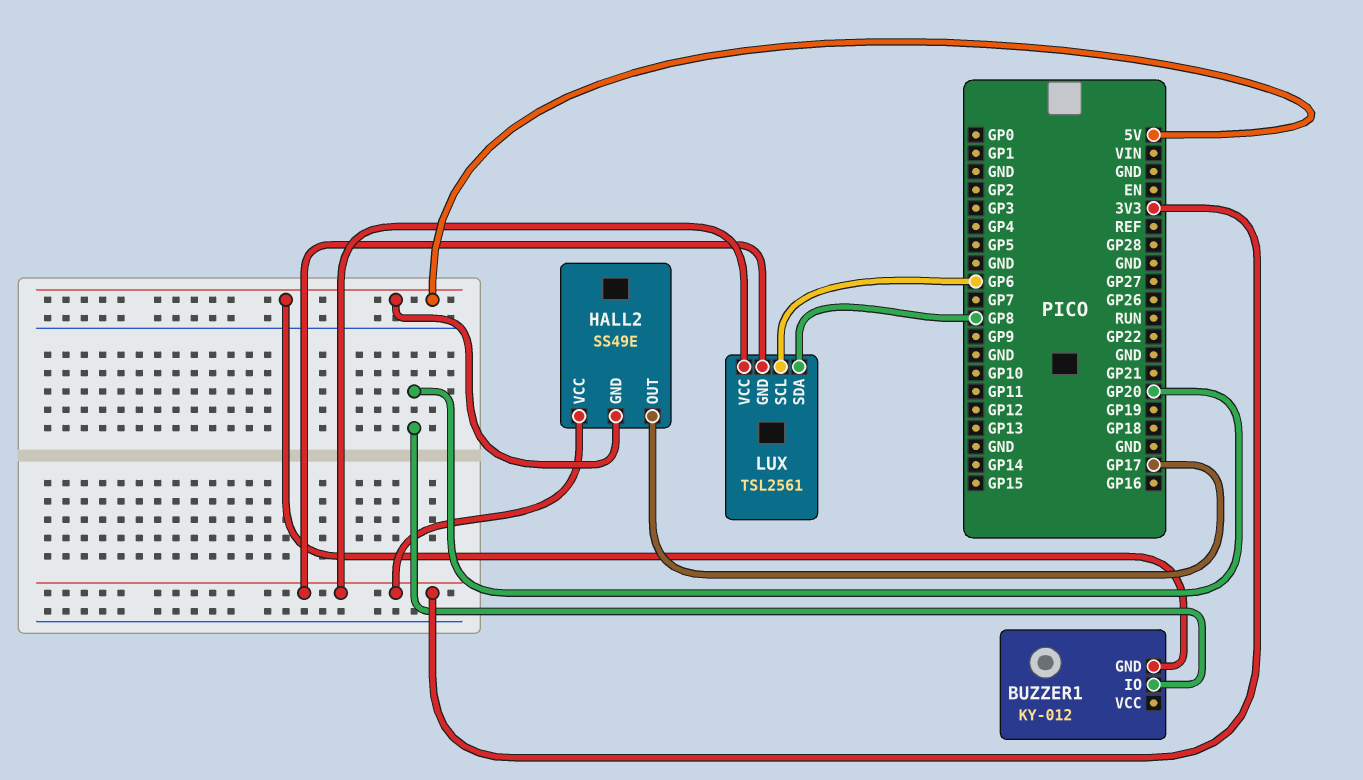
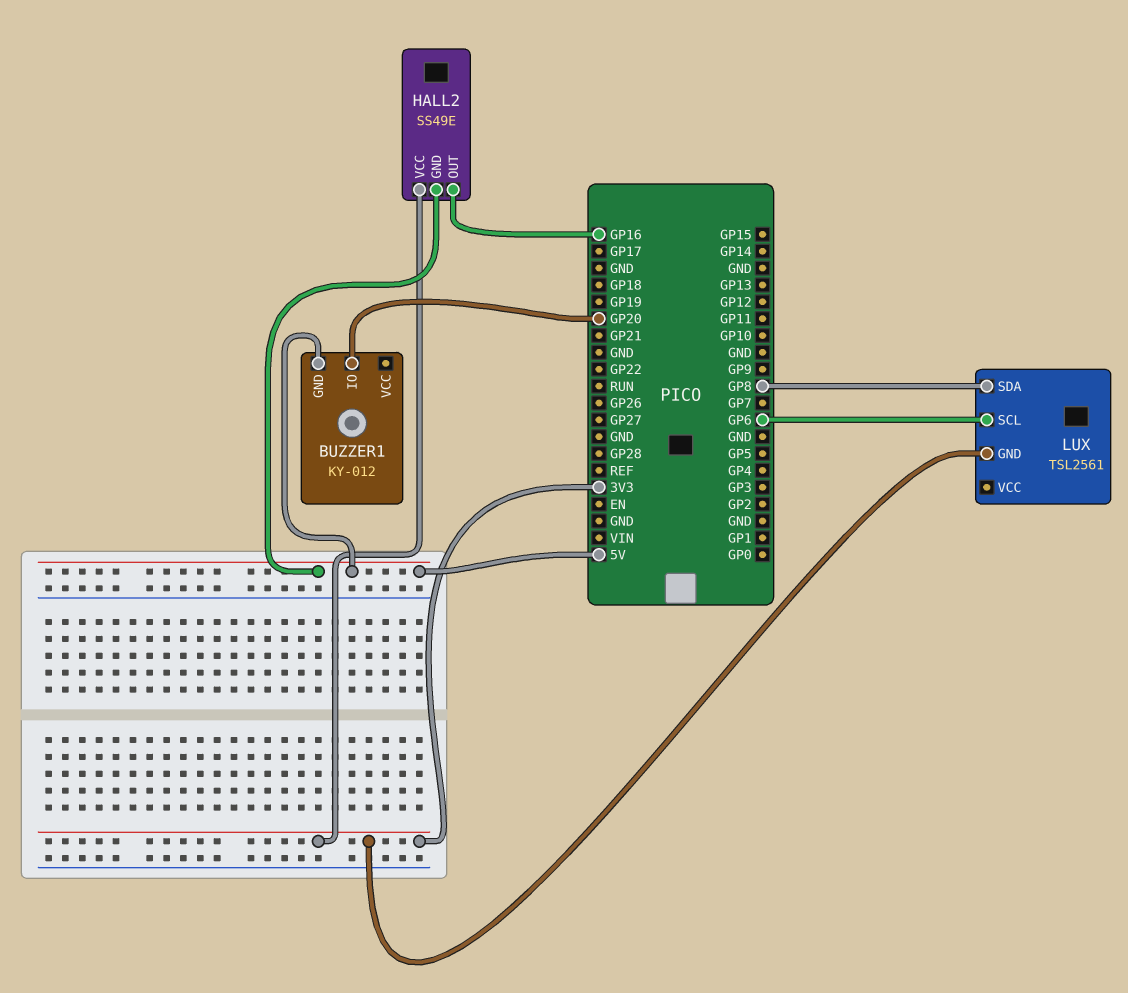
HALL2 pin OUT: GP17 -> GP16
LUX pin VCC: 3V3 -> none

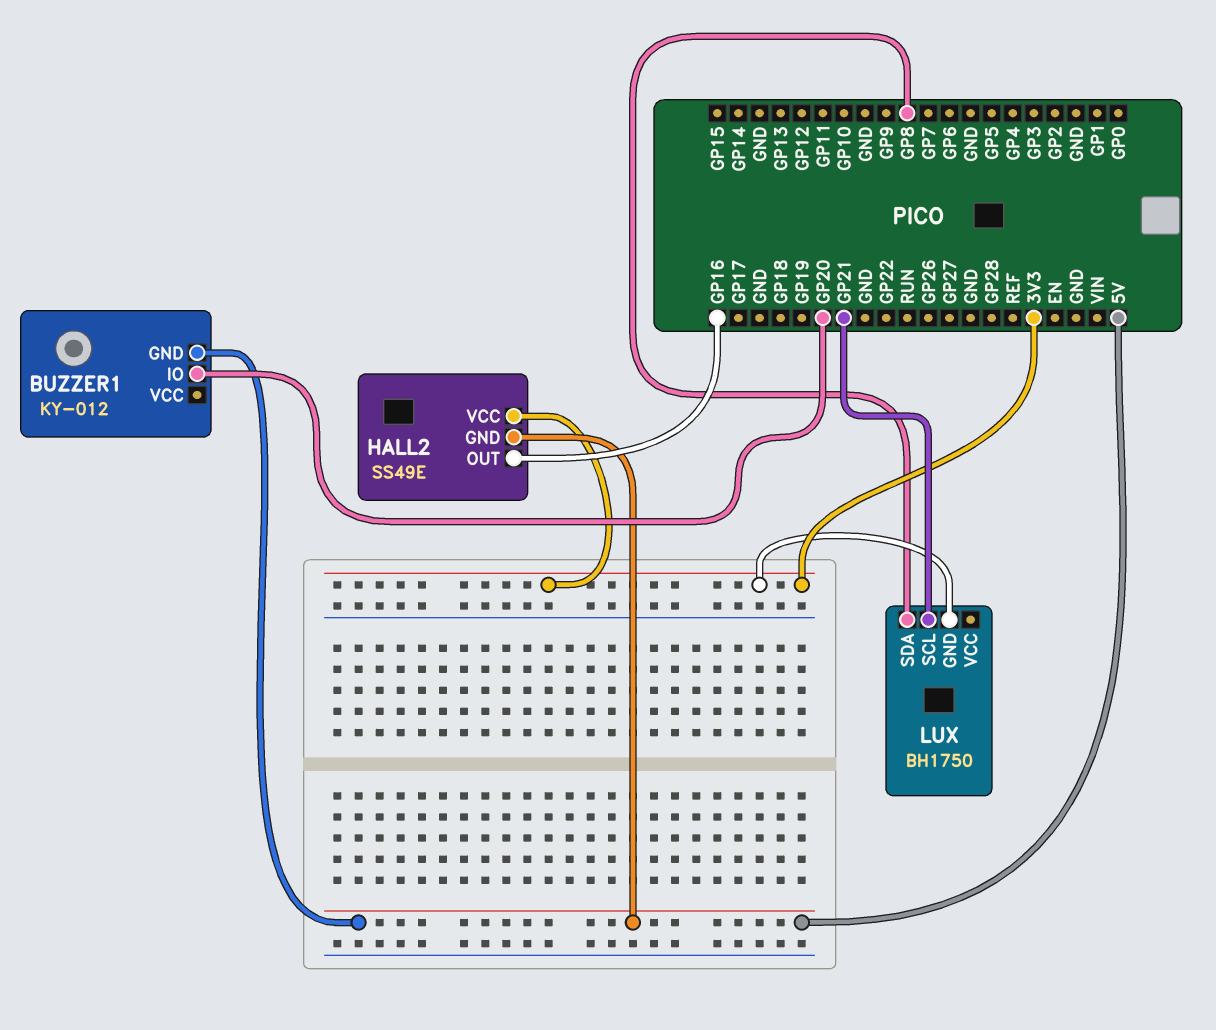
LUX: TSL2561 -> BH1750
LUX pin SCL: GP6 -> GP21

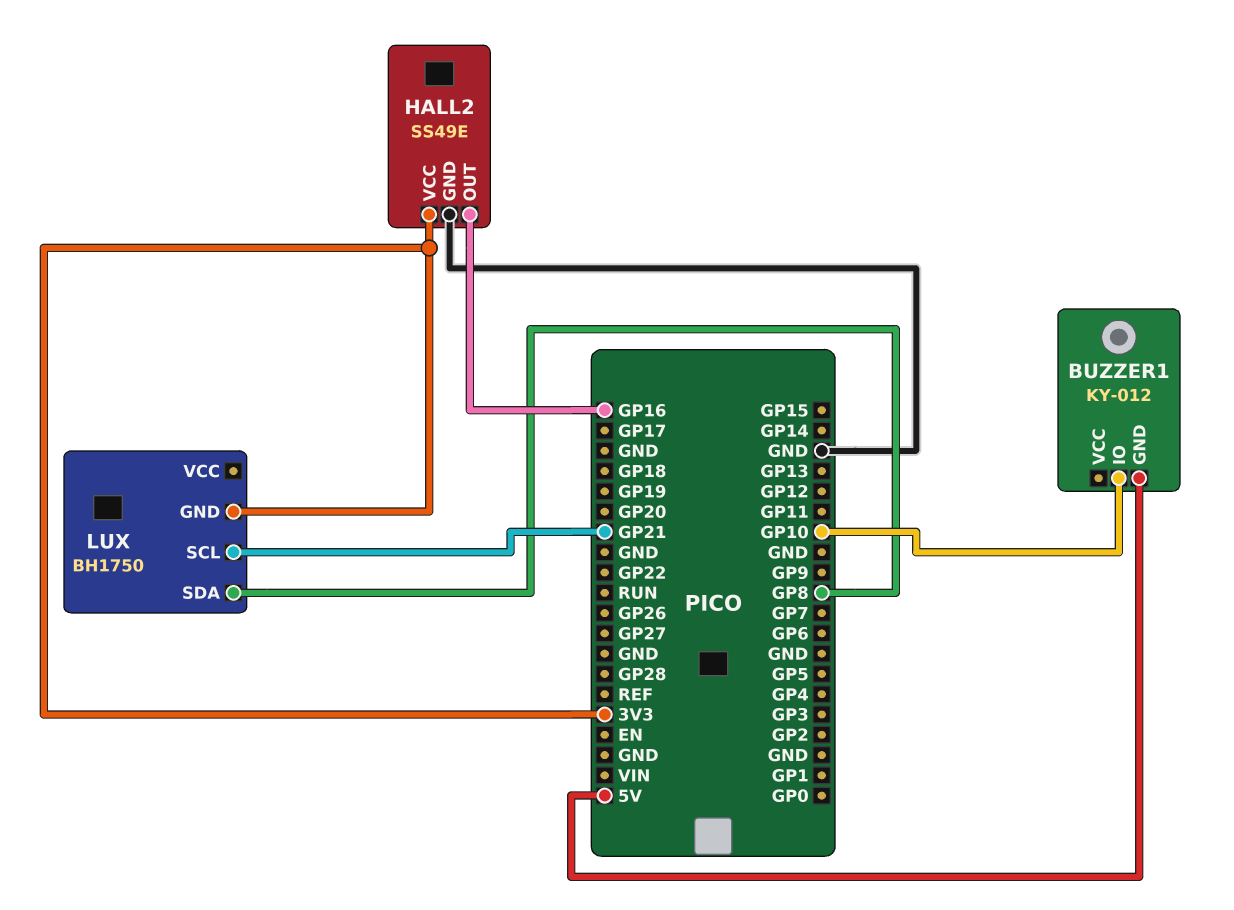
BUZZER1 pin IO: GP20 -> GP10
HALL2 pin GND: 5V -> GND

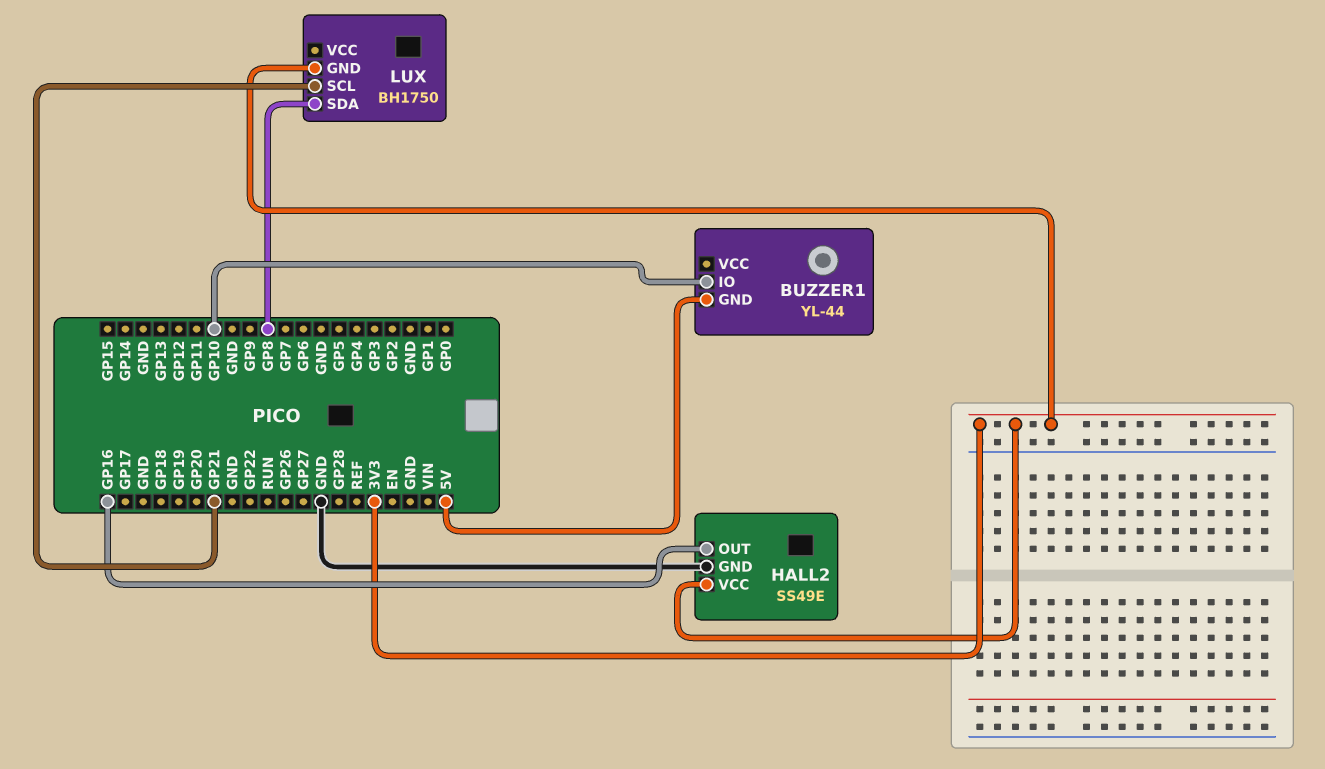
BUZZER1: KY-012 -> YL-44

